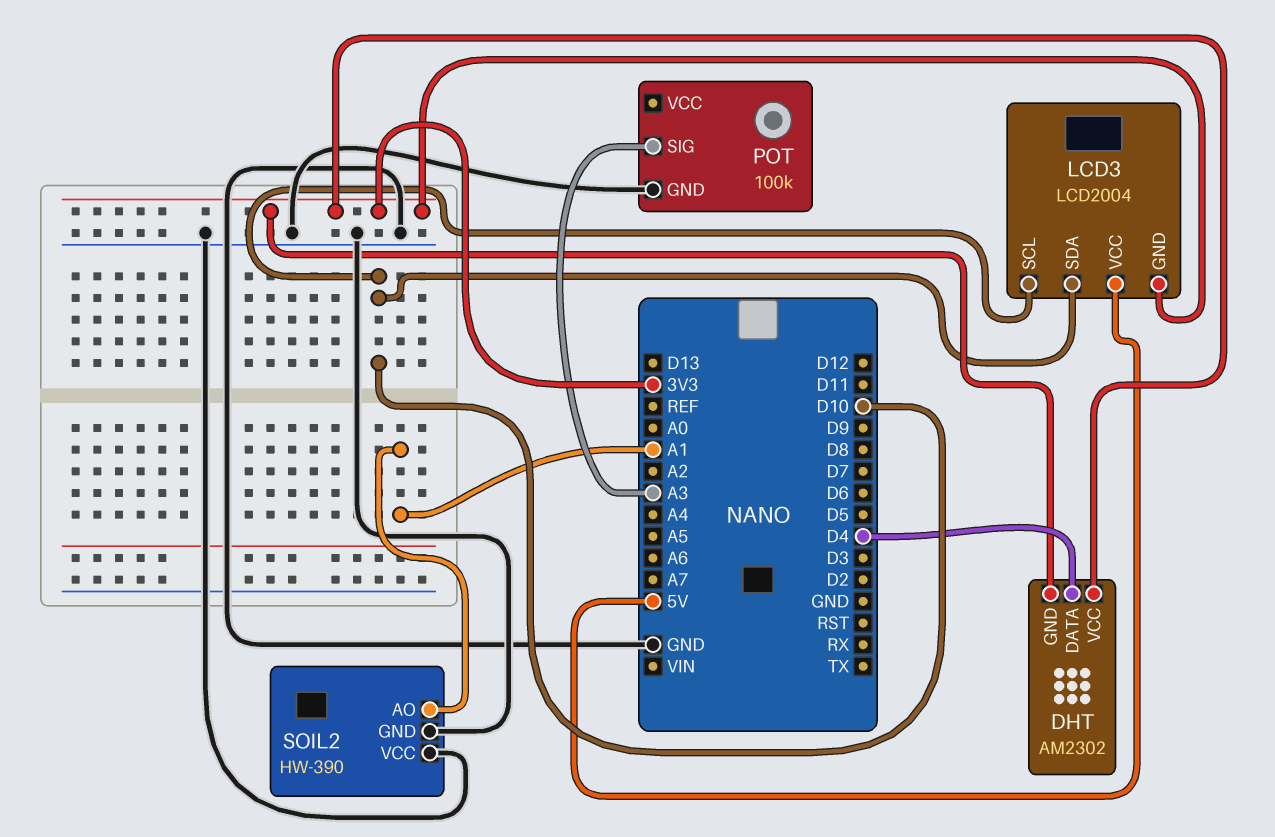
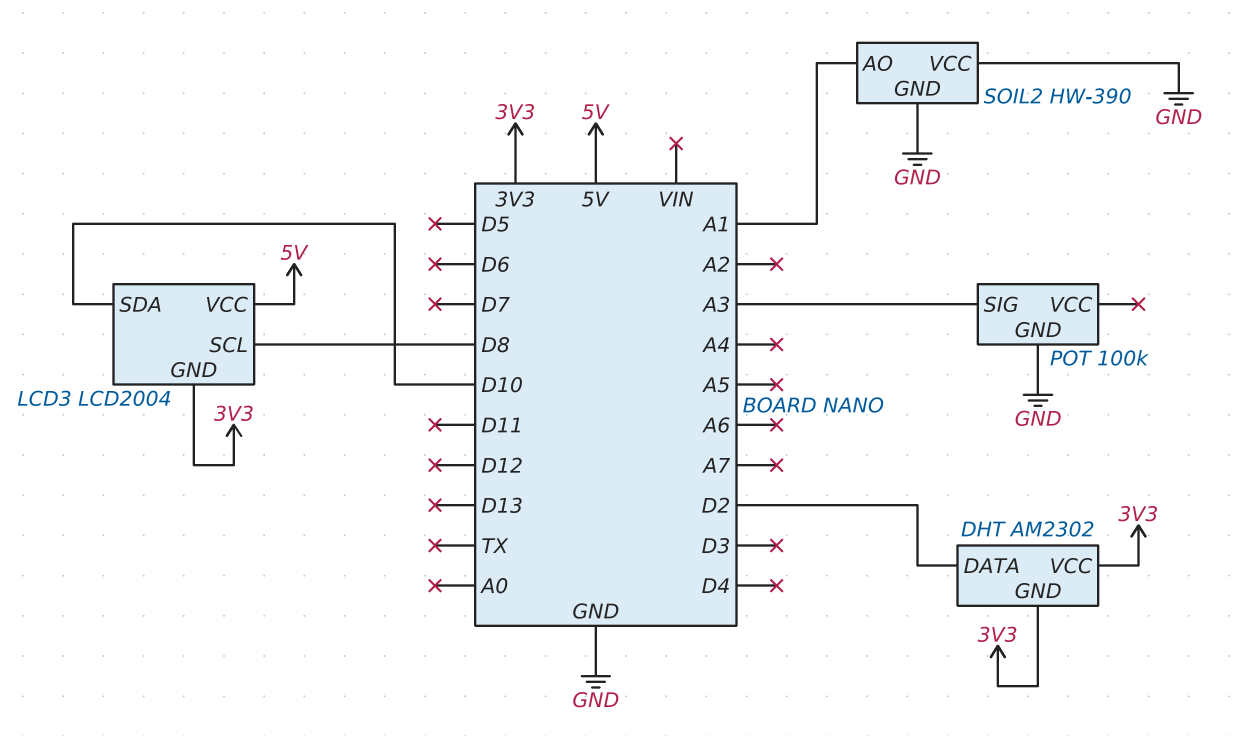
DHT pin DATA: D4 -> D2
LCD3 pin SCL: D10 -> D8

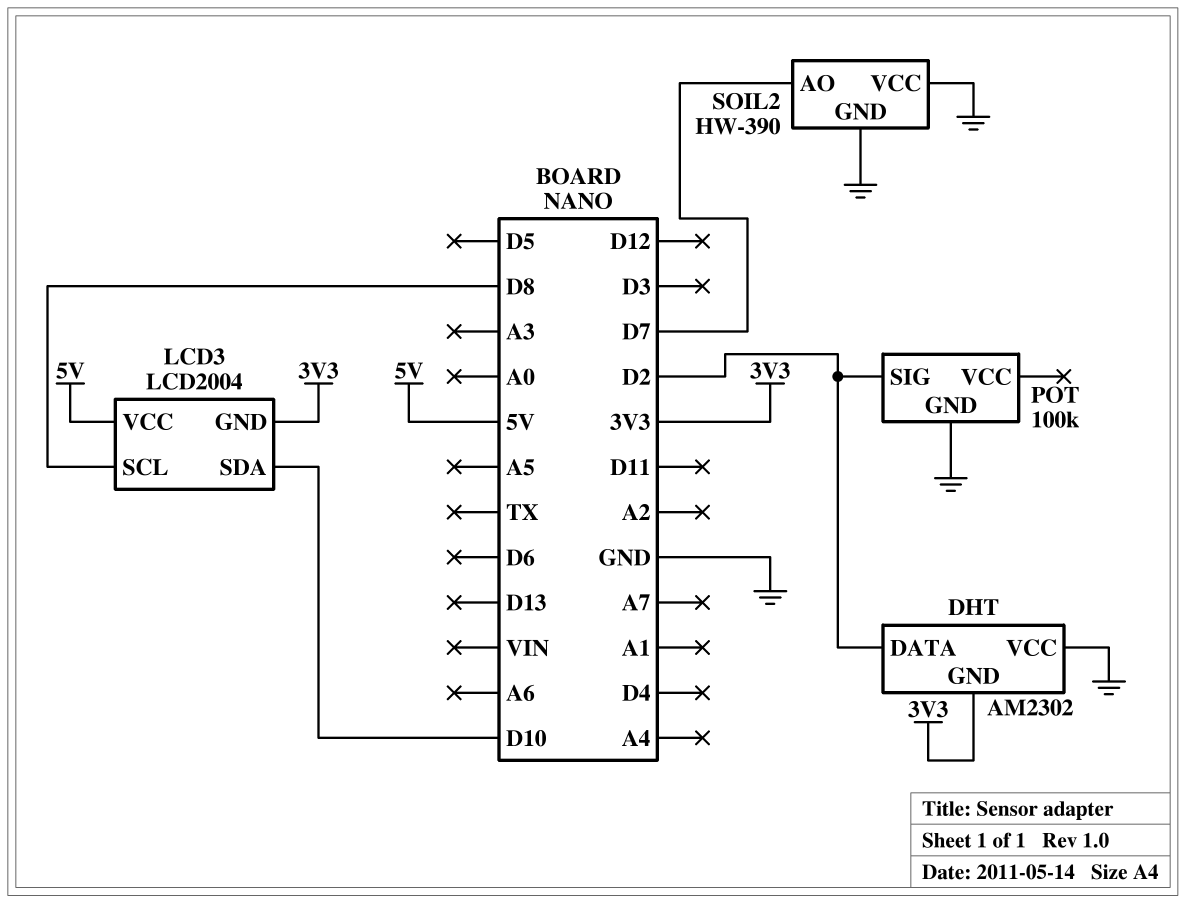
DHT pin VCC: 3V3 -> GND
POT pin SIG: A3 -> D2
SOIL2 pin AO: A1 -> D7

